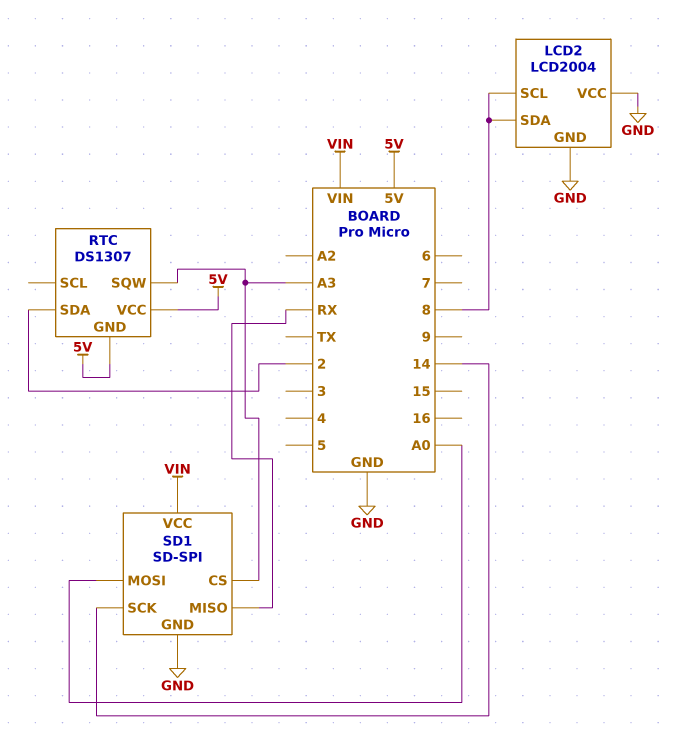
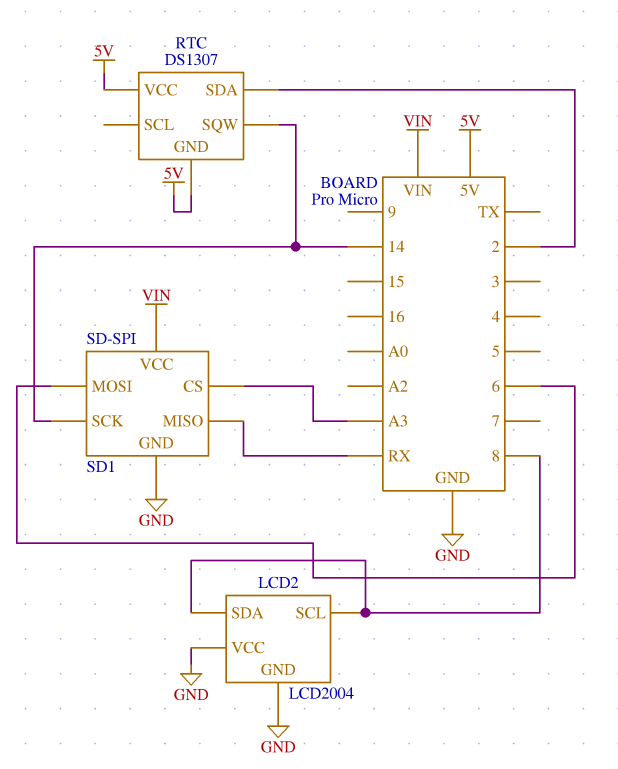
RTC pin SQW: A3 -> 14
SD1 pin MOSI: A0 -> 6

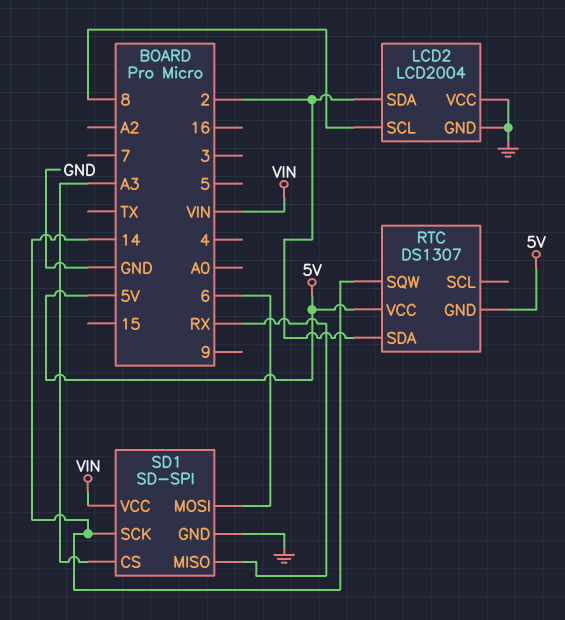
LCD2 pin SDA: 8 -> 2

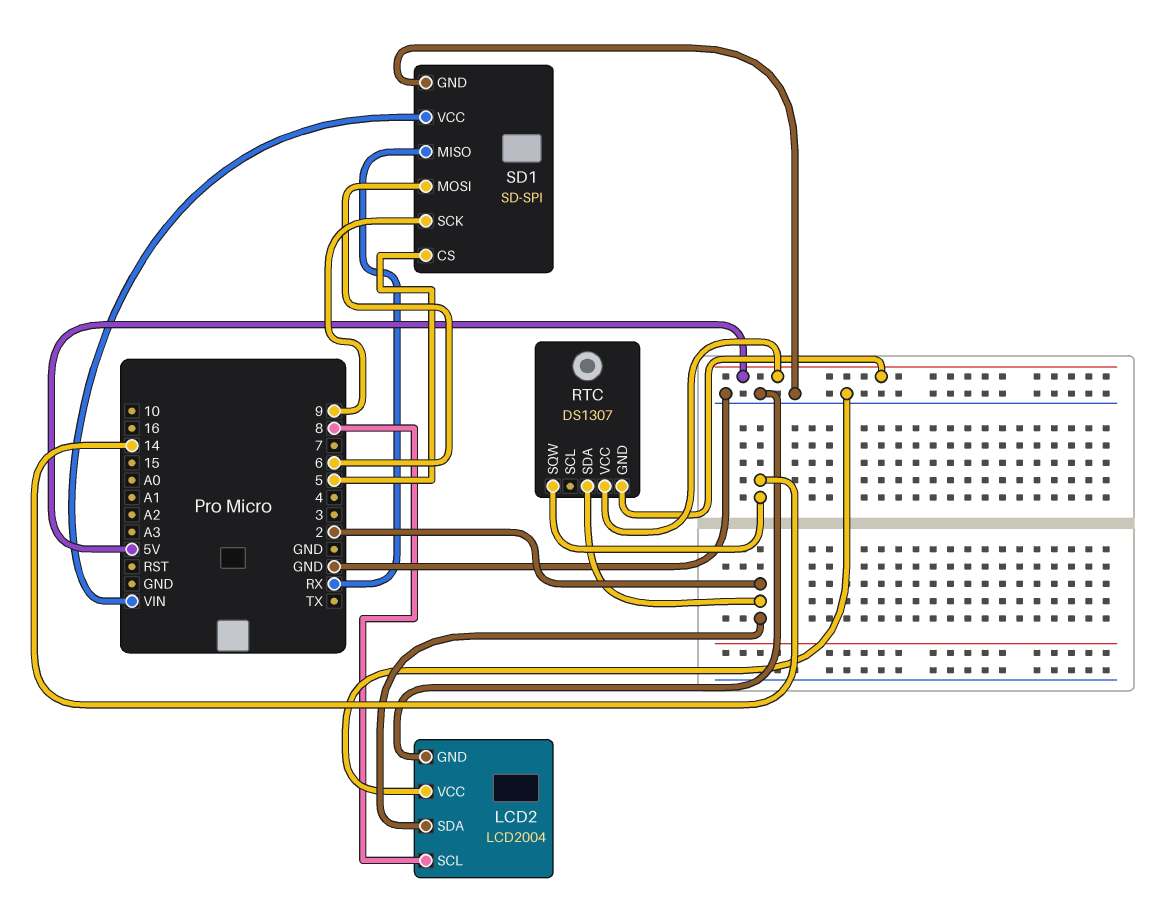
SD1 pin CS: A3 -> 5
SD1 pin SCK: 14 -> 9

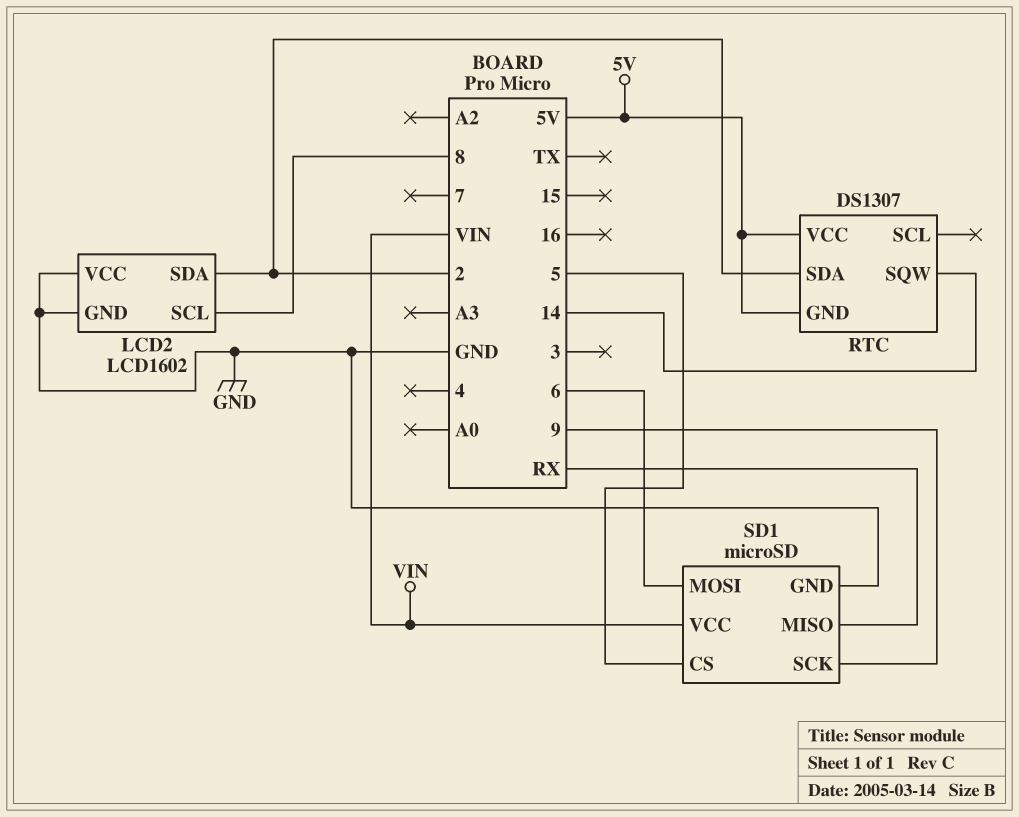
LCD2: LCD2004 -> LCD1602
SD1: SD-SPI -> microSD

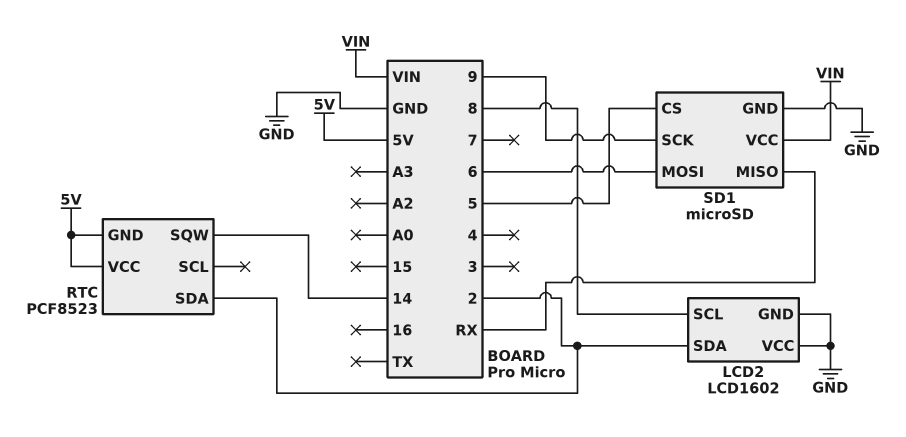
RTC: DS1307 -> PCF8523

